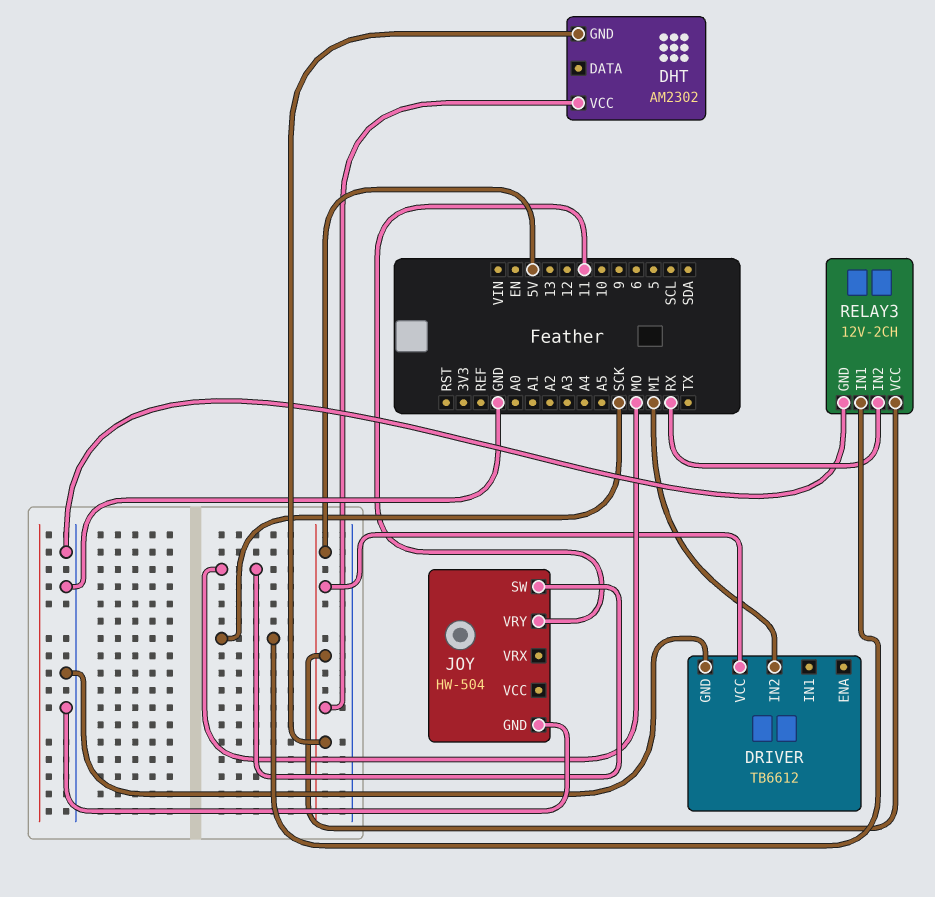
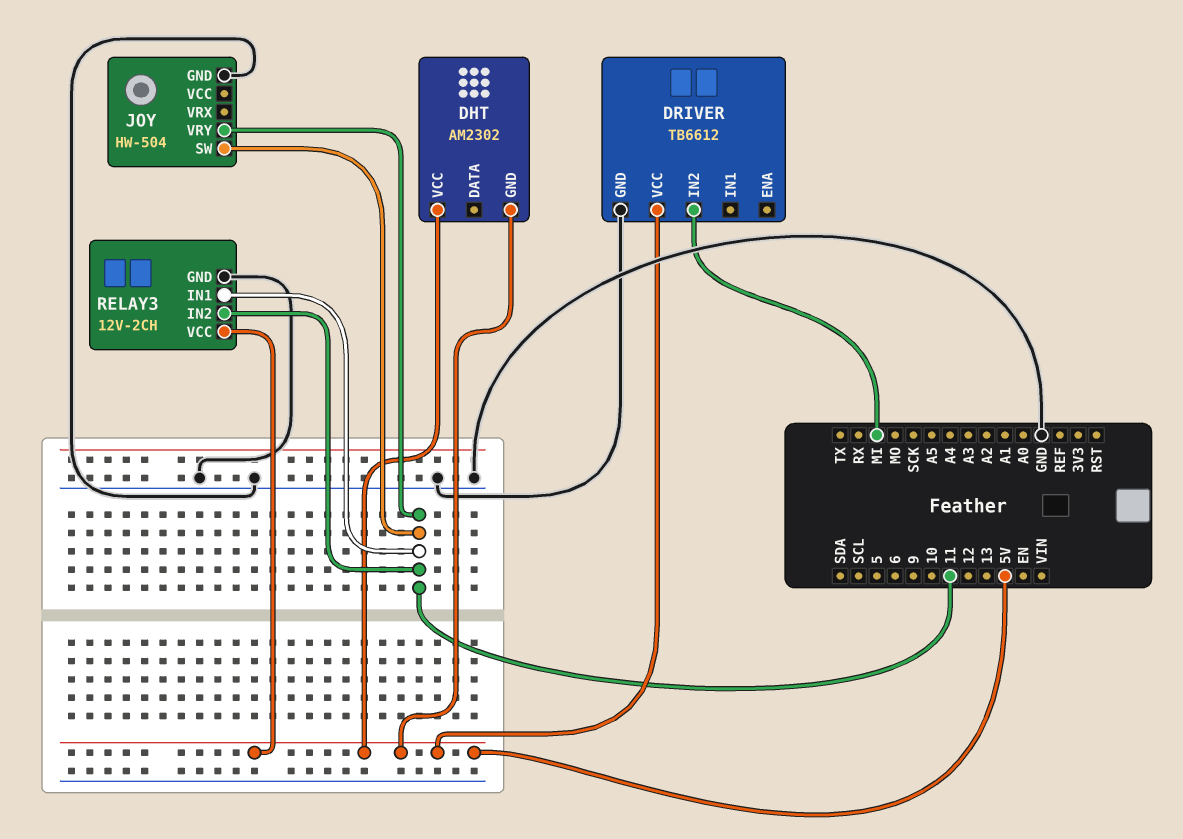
JOY pin SW: MO -> 11
RELAY3 pin IN1: SCK -> 11
RELAY3 pin IN2: RX -> 11

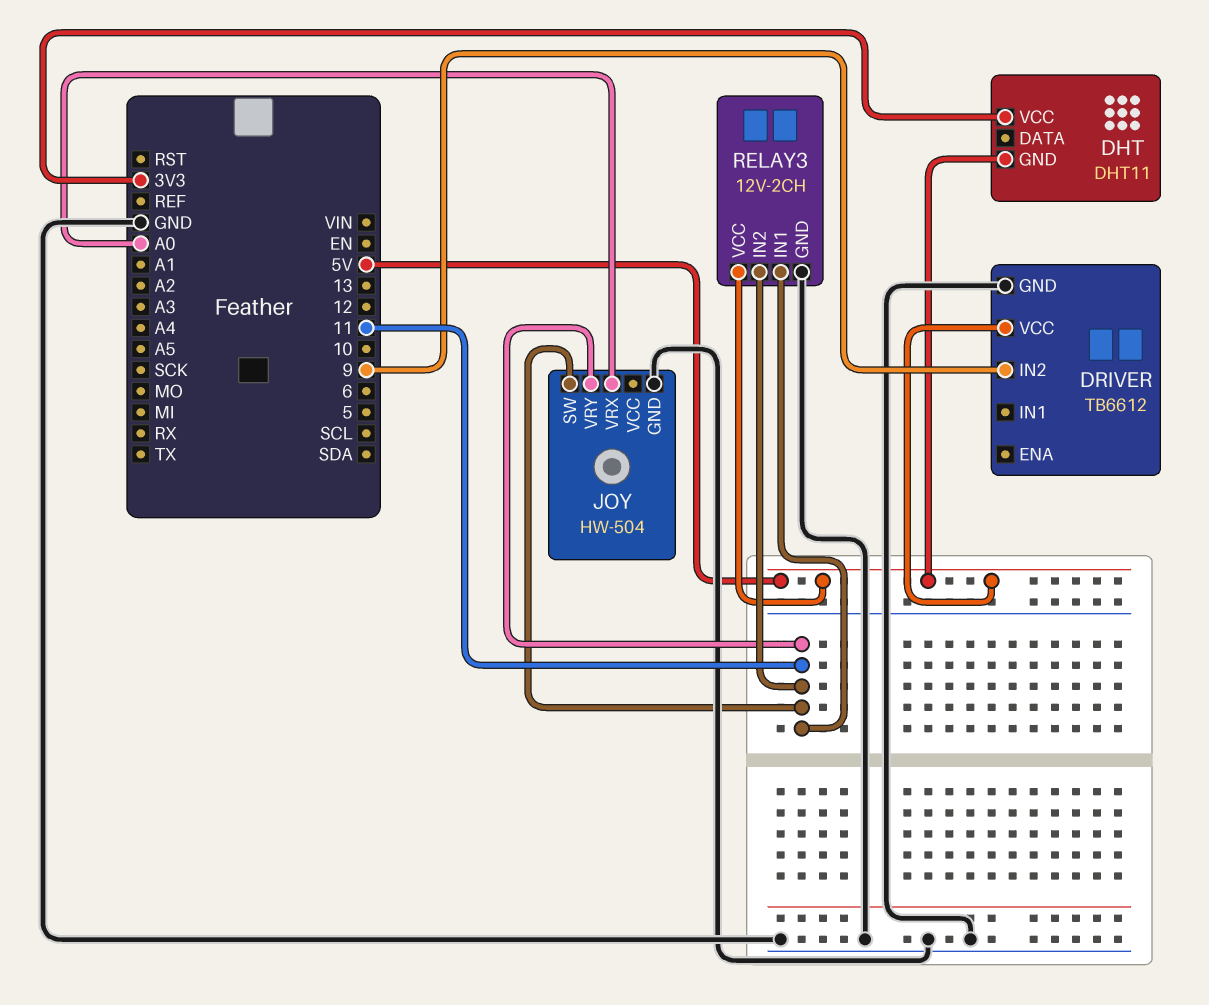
DHT: AM2302 -> DHT11
DHT pin VCC: 5V -> 3V3
DRIVER pin IN2: MI -> 9
JOY pin VRX: none -> A0

